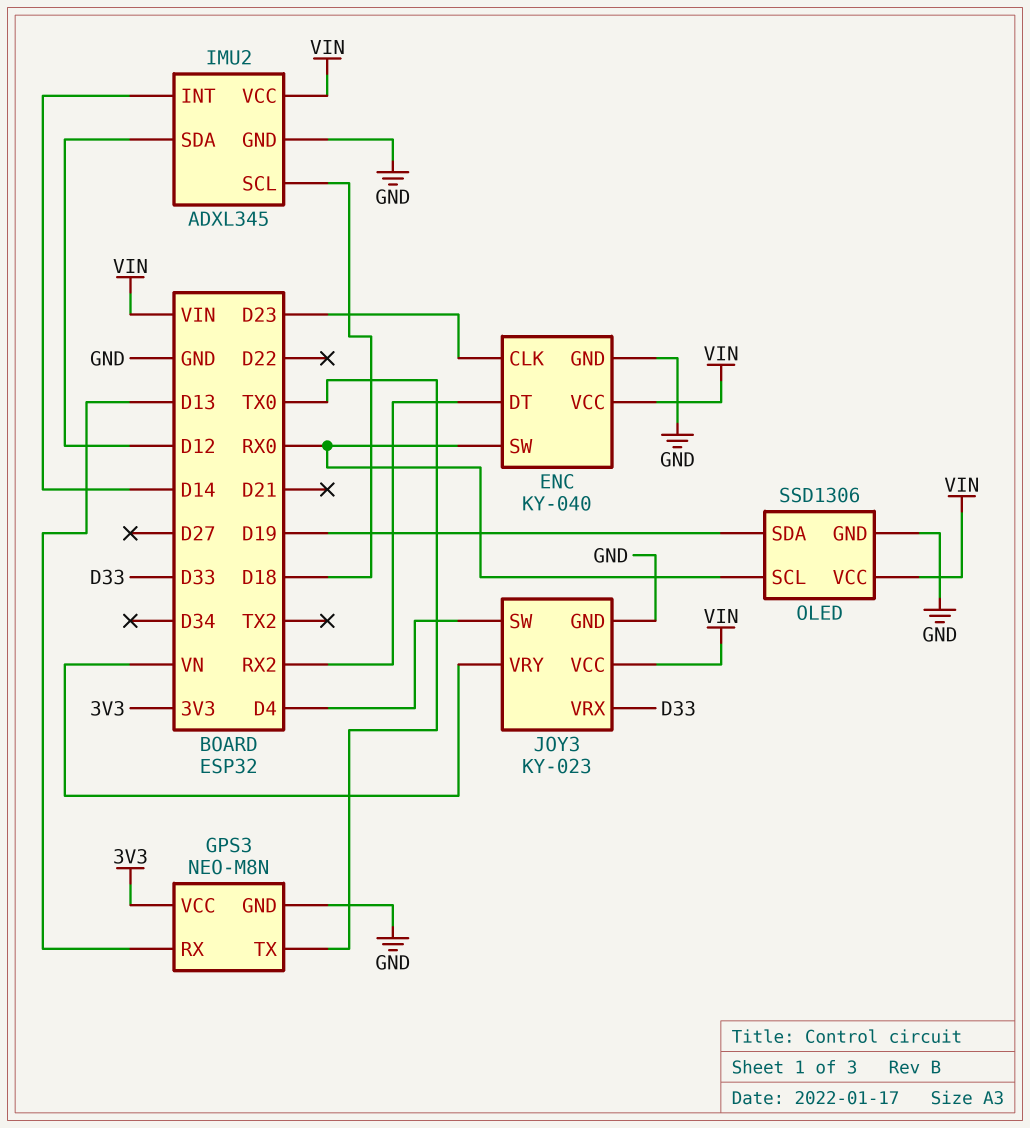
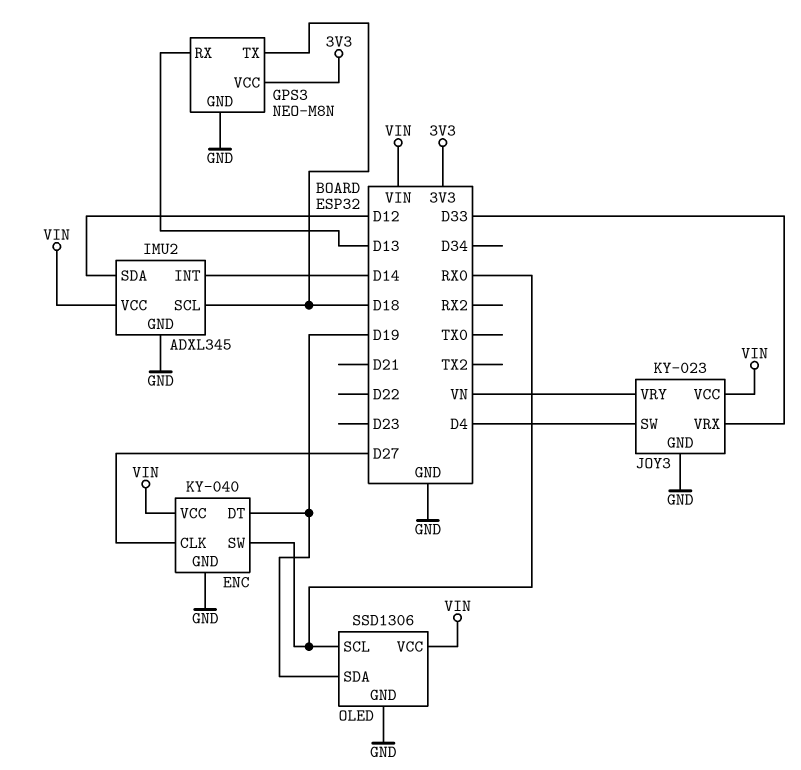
ENC pin CLK: D23 -> D27
ENC pin DT: RX2 -> D19
GPS3 pin TX: TX0 -> D18

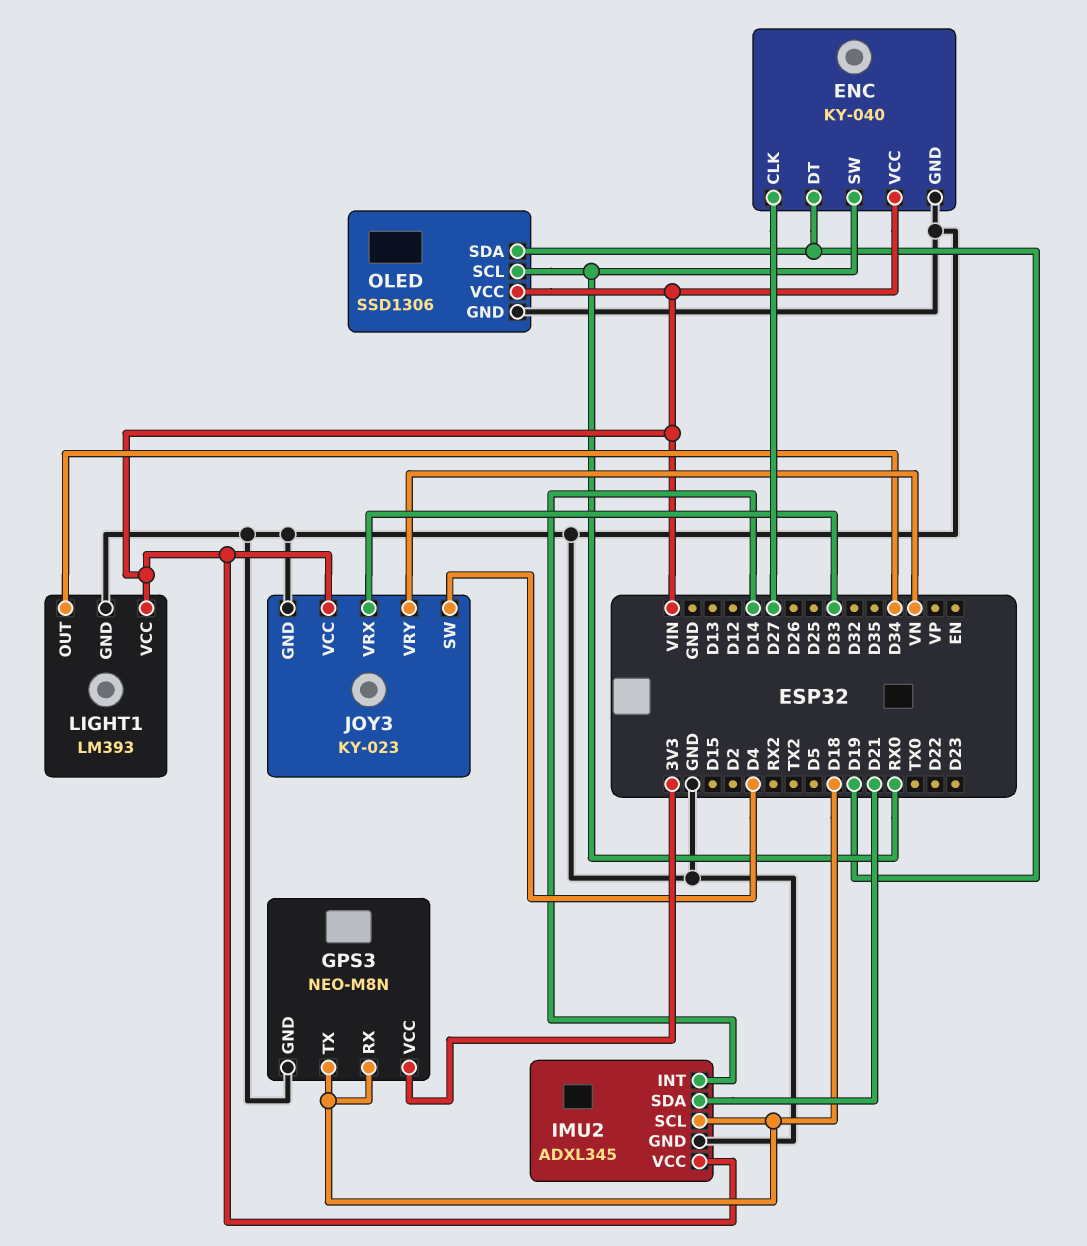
GPS3 pin RX: D13 -> D18
IMU2 pin SDA: D12 -> D21
LIGHT1: none -> LM393
LIGHT1 pin GND: none -> GND
LIGHT1 pin OUT: none -> D34
LIGHT1 pin VCC: none -> VIN

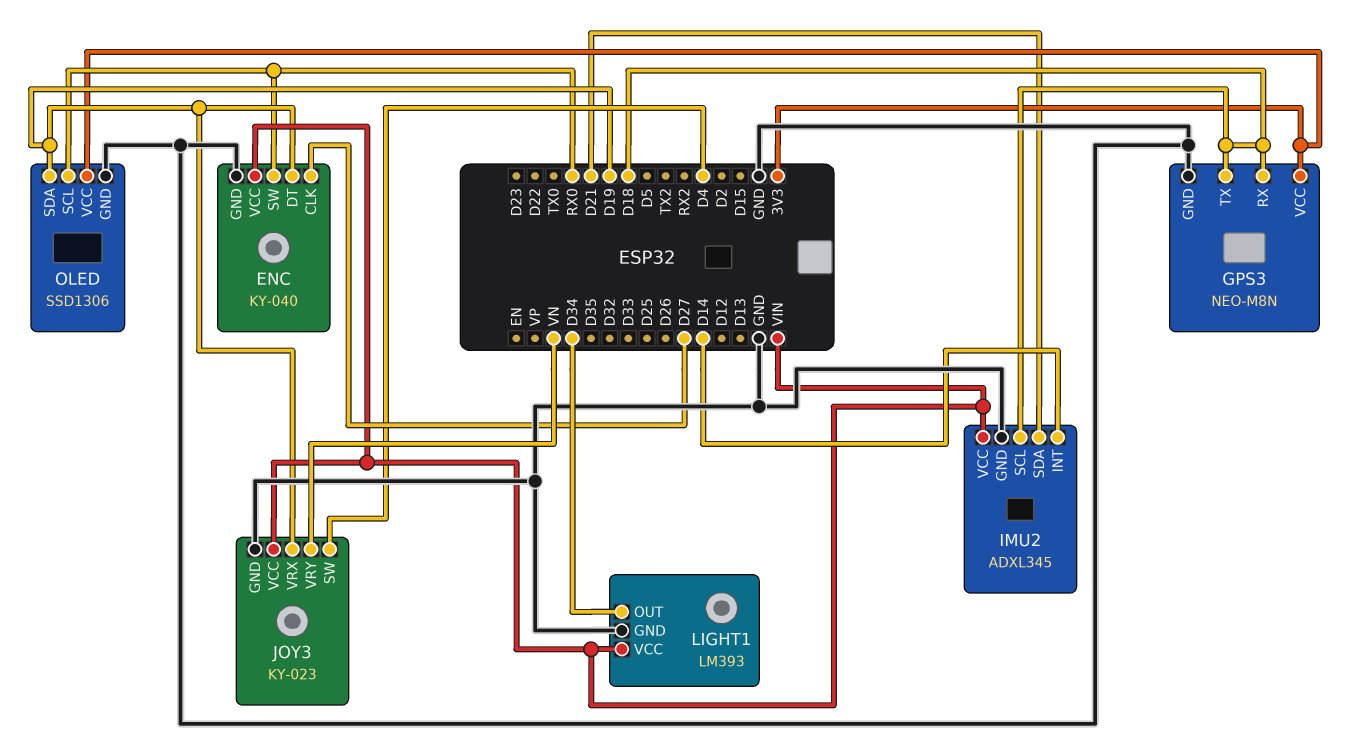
JOY3 pin VRX: D33 -> D19
OLED pin VCC: VIN -> 3V3

